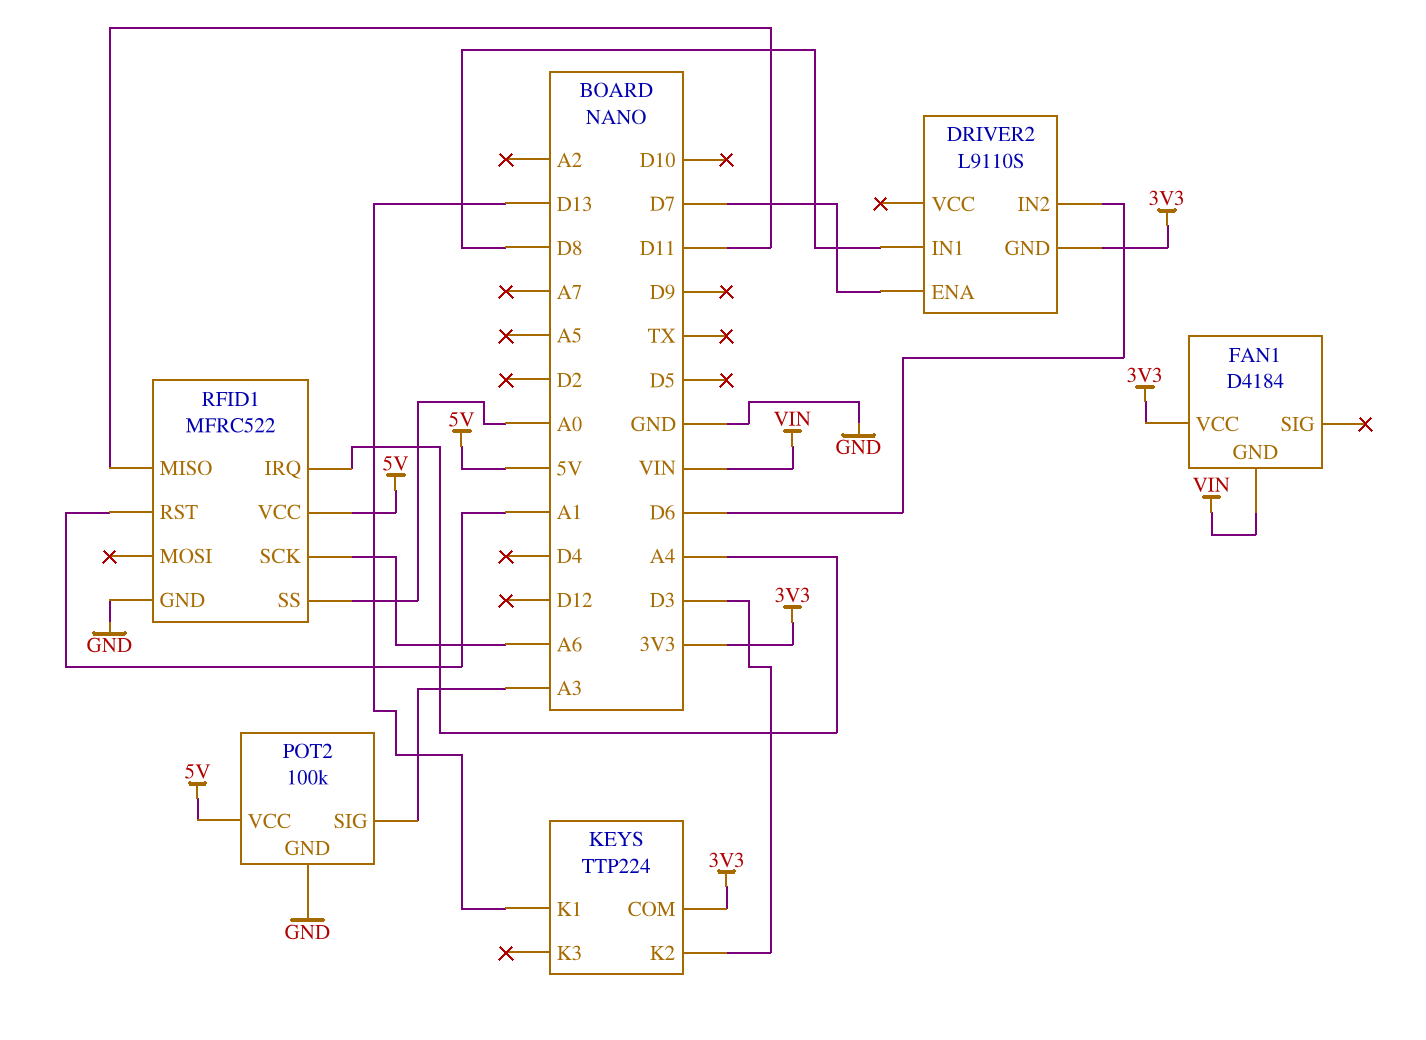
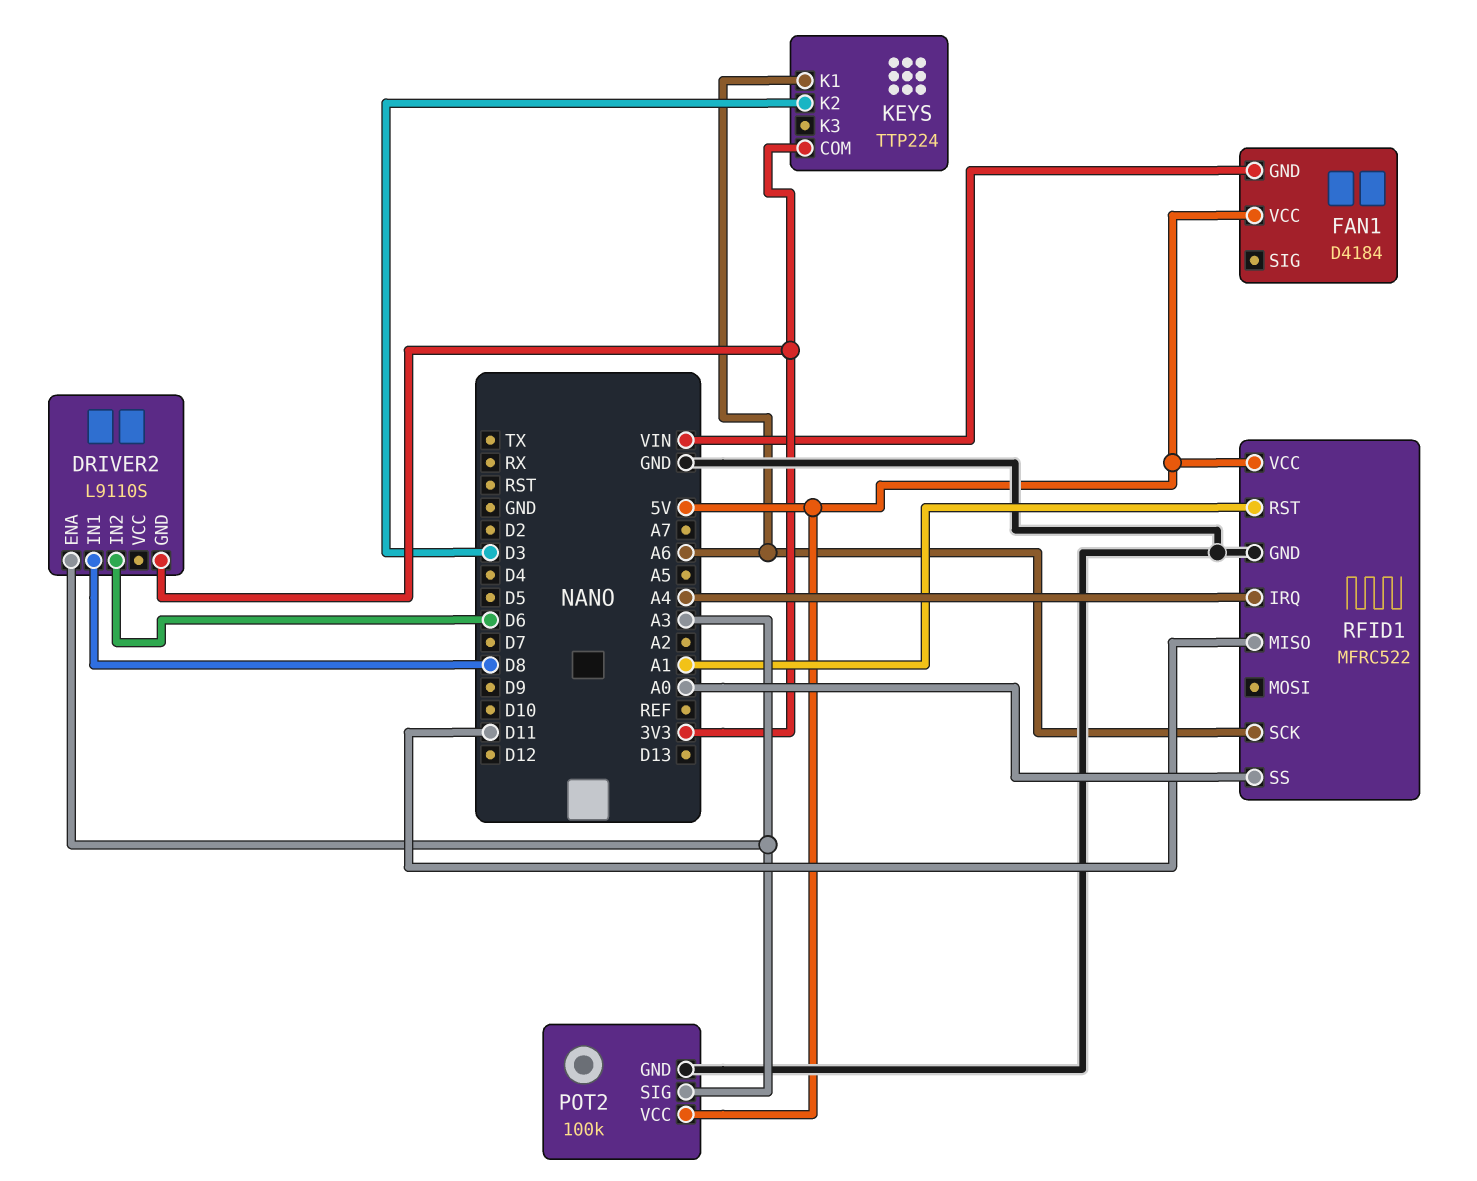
DRIVER2 pin ENA: D7 -> A3
FAN1 pin VCC: 3V3 -> 5V
KEYS pin K1: D13 -> A6

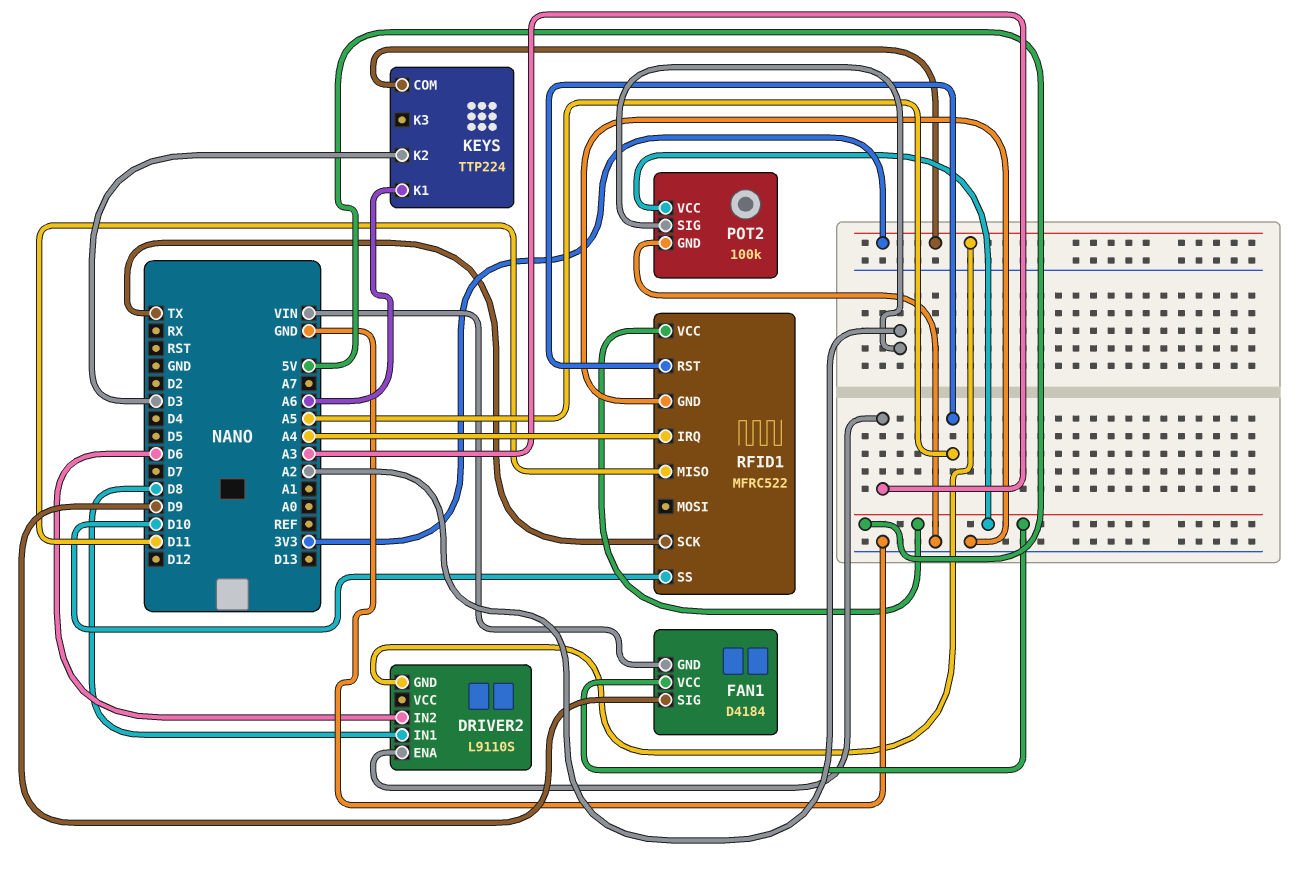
FAN1 pin SIG: none -> D9
POT2 pin SIG: A3 -> A2
RFID1 pin RST: A1 -> A5
RFID1 pin SCK: A6 -> TX
RFID1 pin SS: A0 -> D10

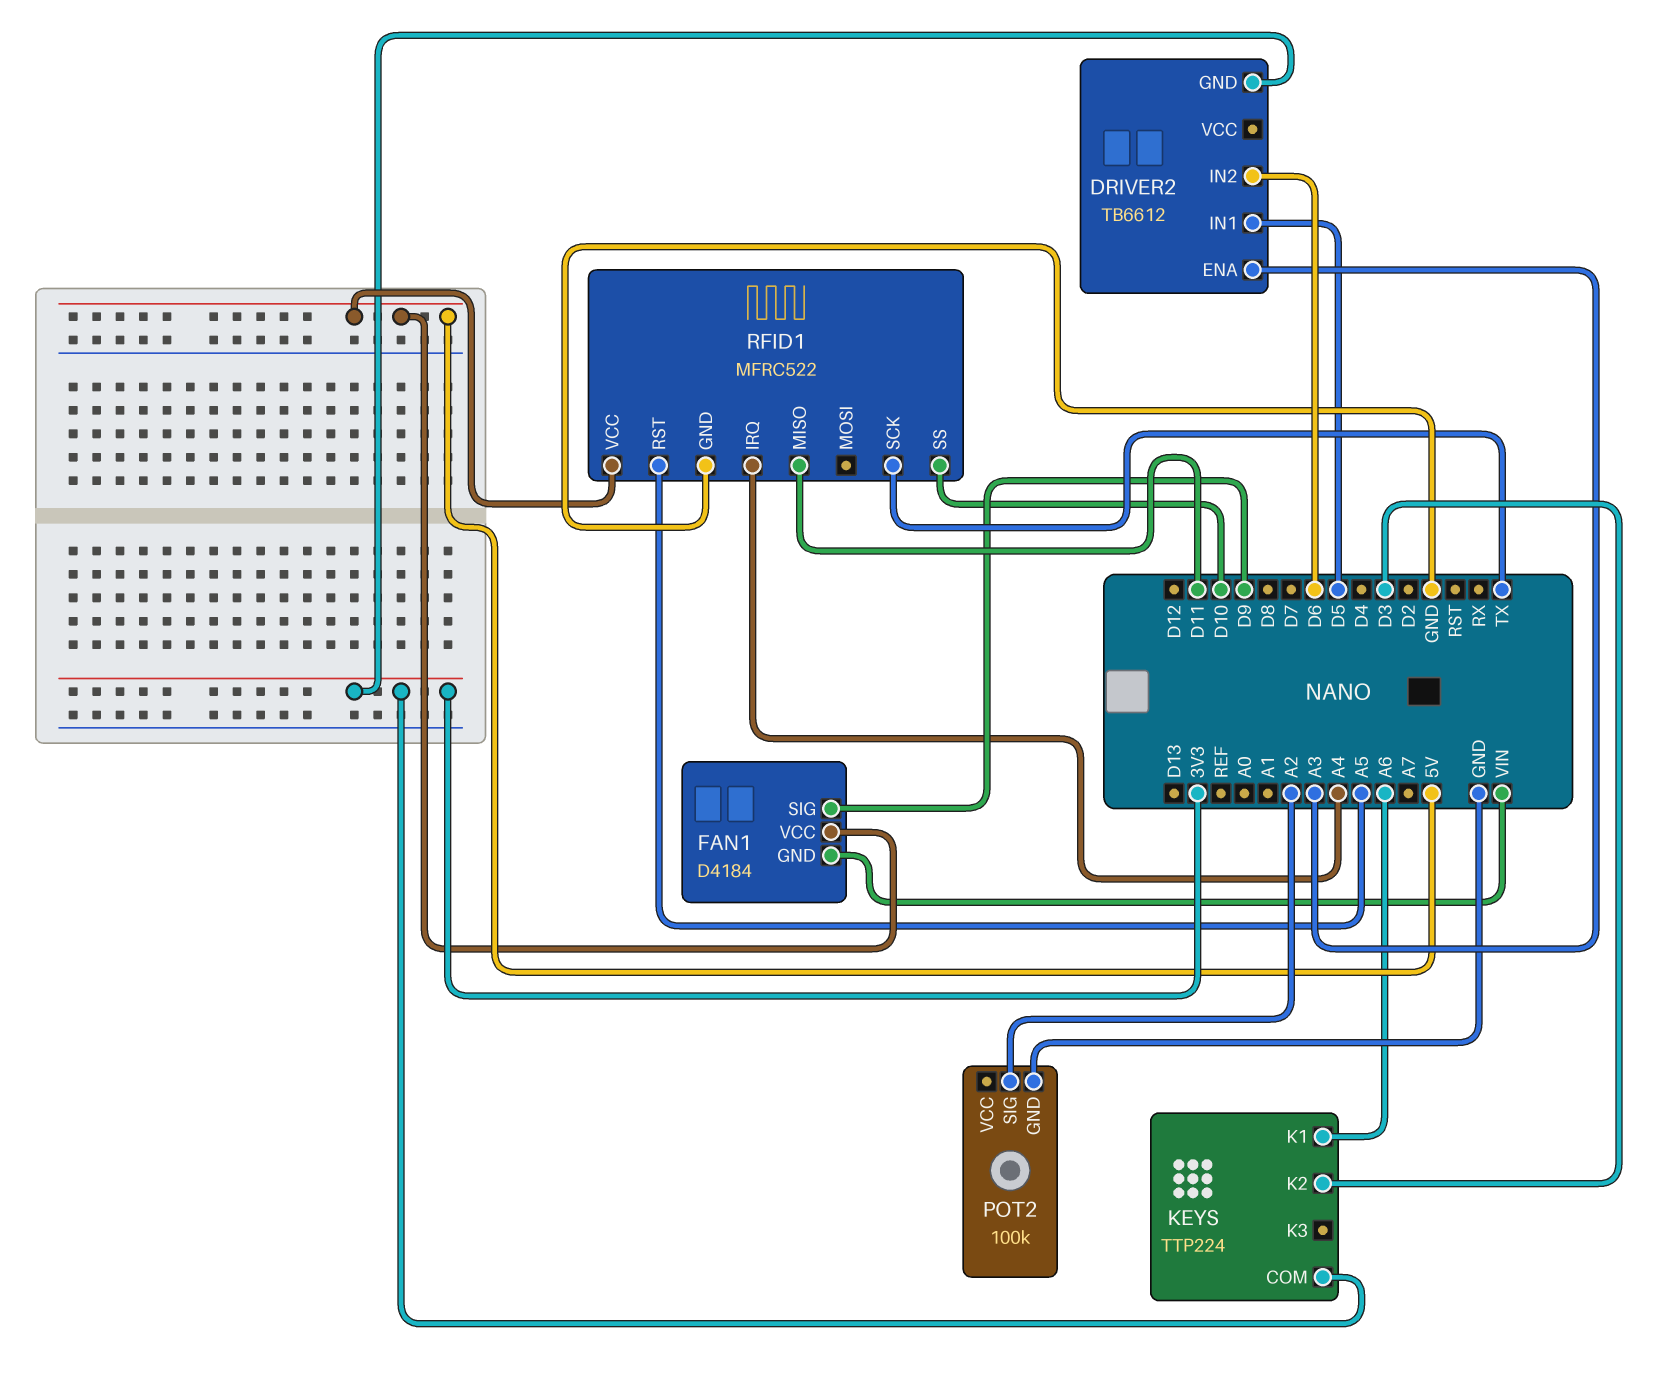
DRIVER2: L9110S -> TB6612
DRIVER2 pin IN1: D8 -> D5
POT2 pin VCC: 5V -> none

